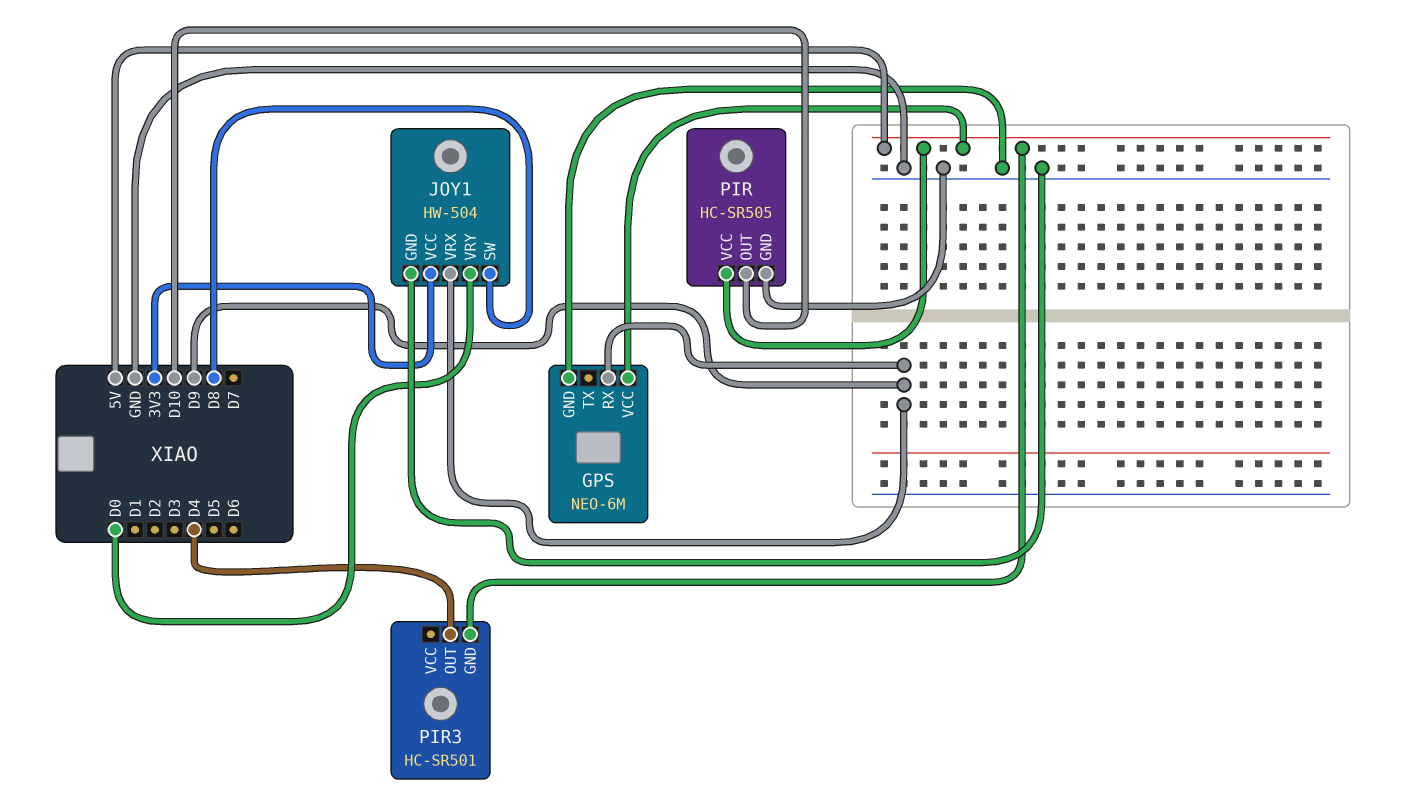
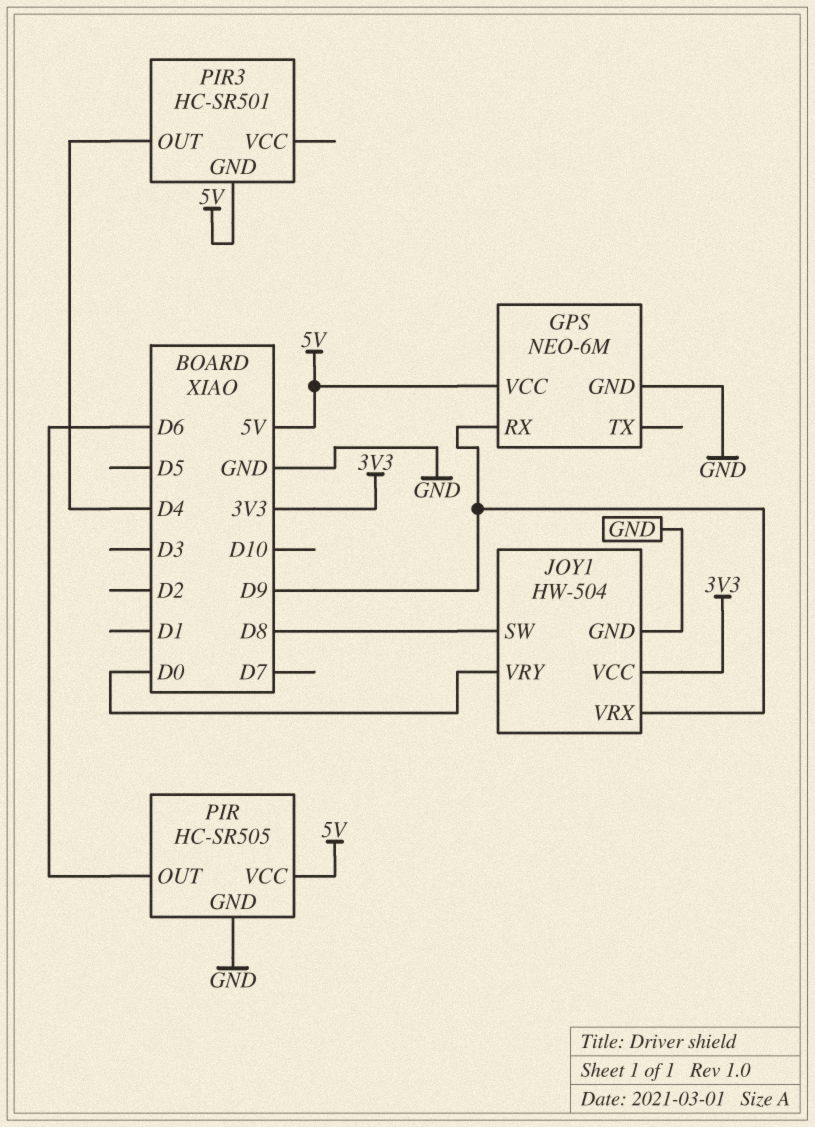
PIR pin OUT: D10 -> D6

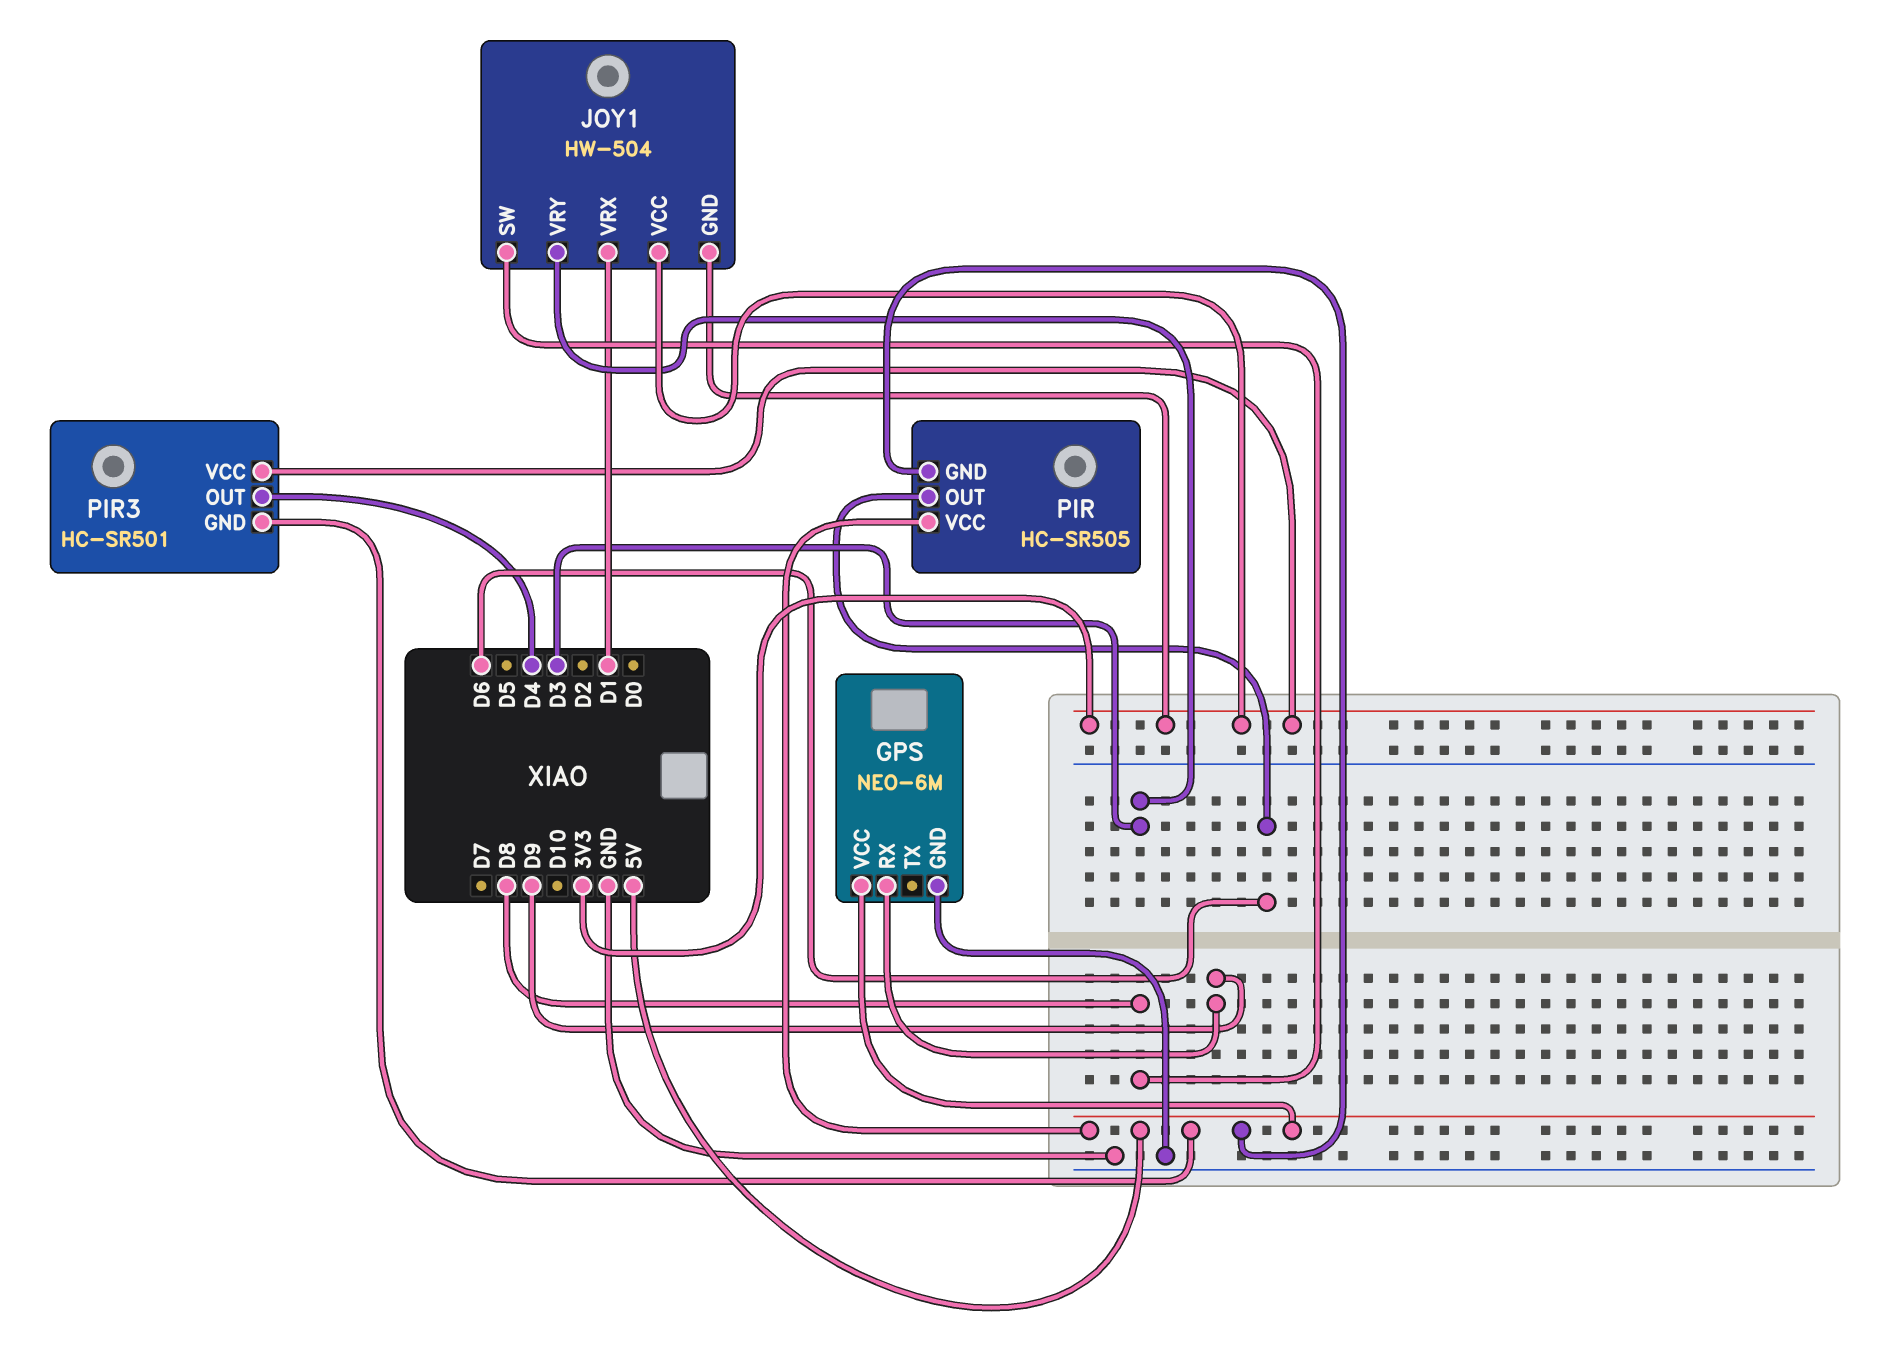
JOY1 pin GND: GND -> 3V3
JOY1 pin VRX: D9 -> D1
JOY1 pin VRY: D0 -> D3
PIR pin GND: GND -> 5V
PIR3 pin VCC: none -> 3V3

